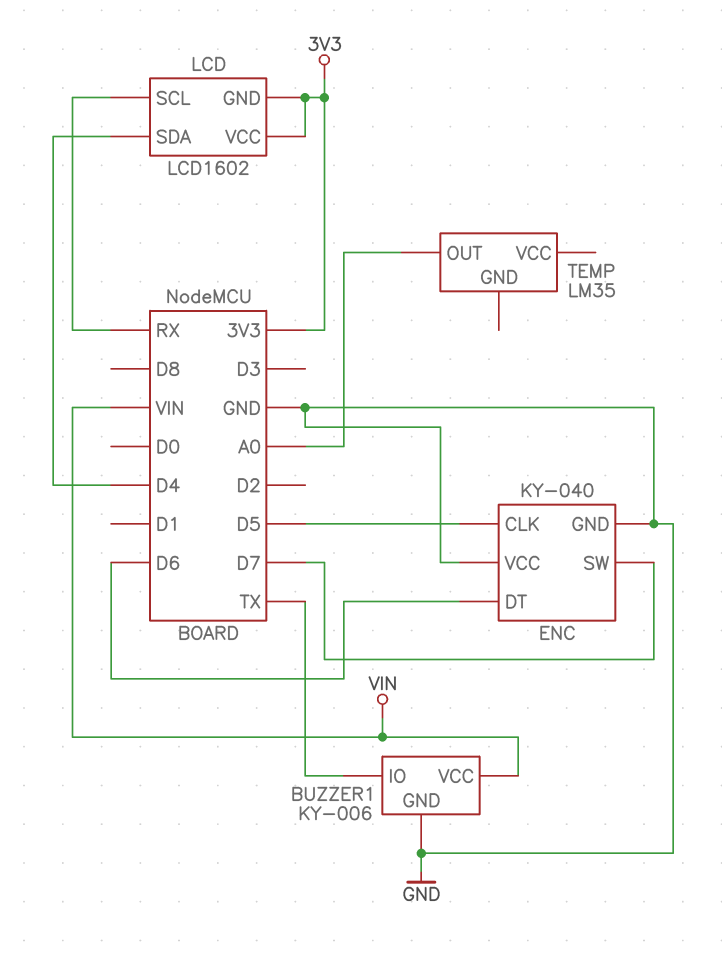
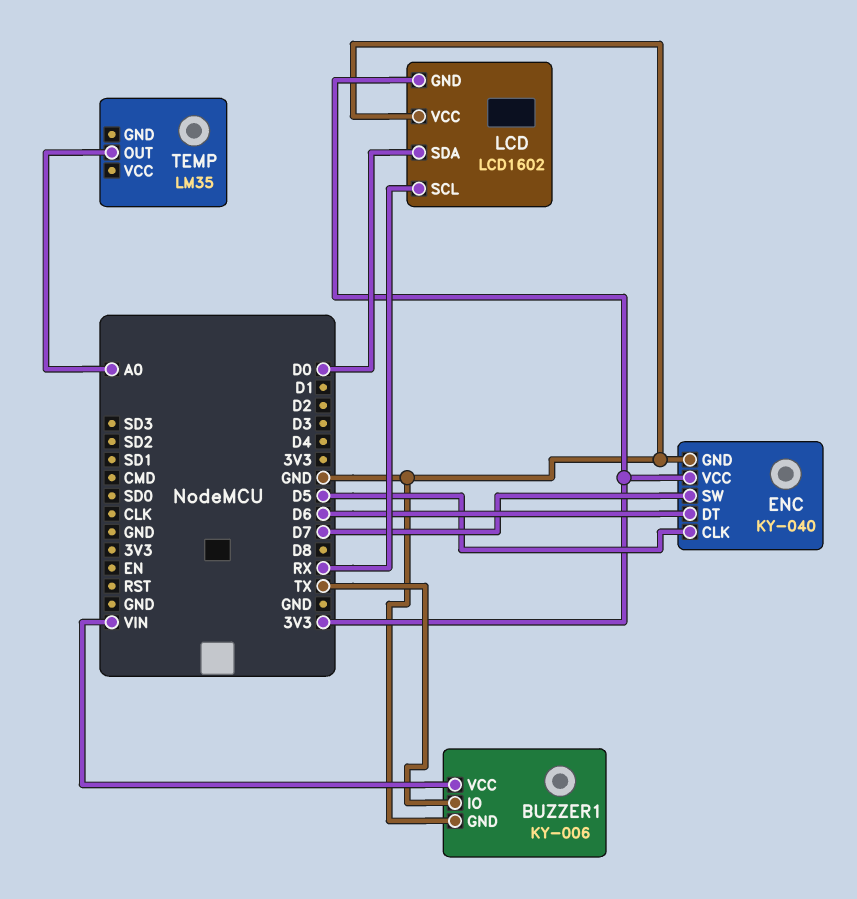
ENC pin VCC: GND -> 3V3
LCD pin SDA: D4 -> D0
LCD pin VCC: 3V3 -> GND

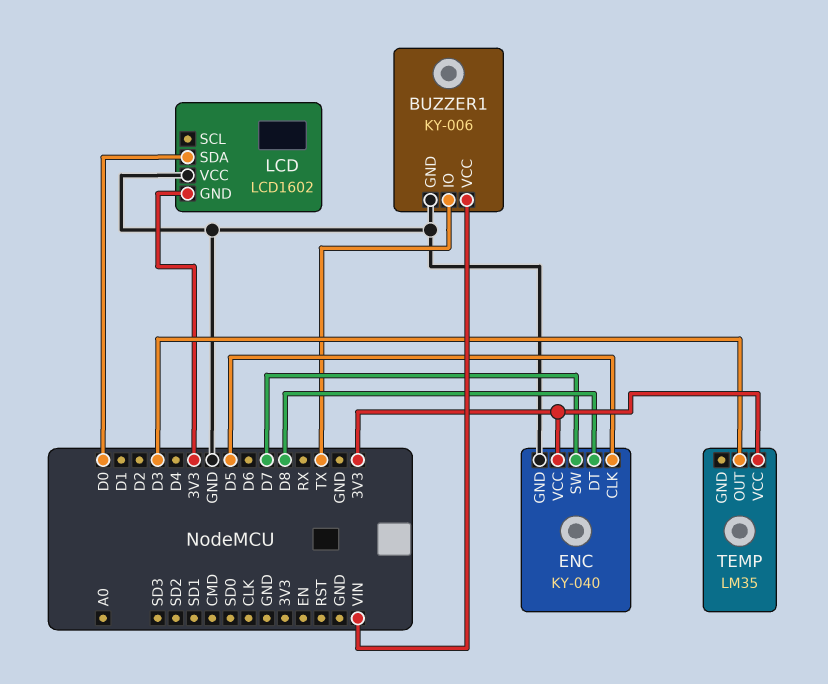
ENC pin DT: D6 -> D8
LCD pin SCL: RX -> none
TEMP pin OUT: A0 -> D3
TEMP pin VCC: none -> 3V3

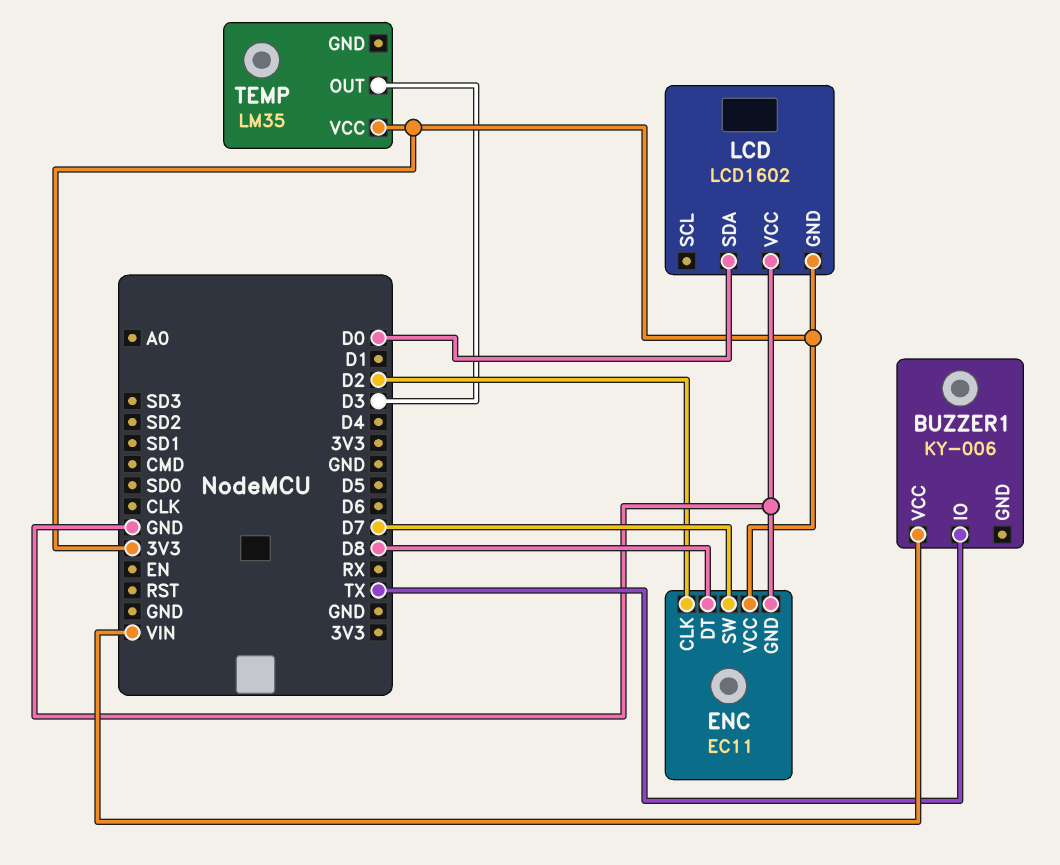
BUZZER1 pin GND: GND -> none
ENC: KY-040 -> EC11
ENC pin CLK: D5 -> D2

